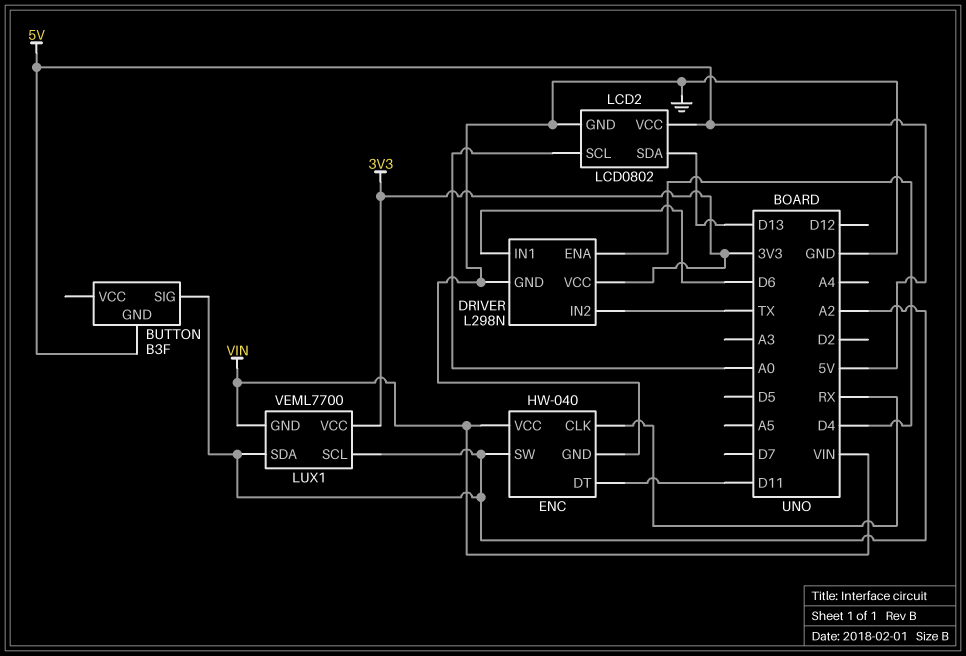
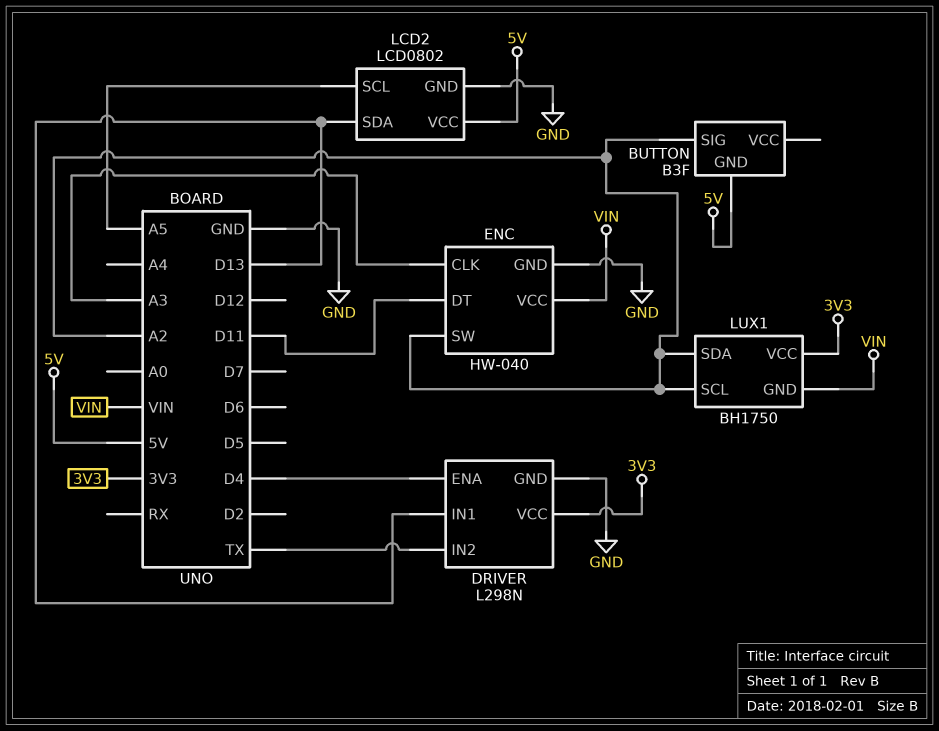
DRIVER pin IN1: D6 -> D13
ENC pin CLK: RX -> A3
LCD2 pin SCL: A0 -> A5
LUX1: VEML7700 -> BH1750

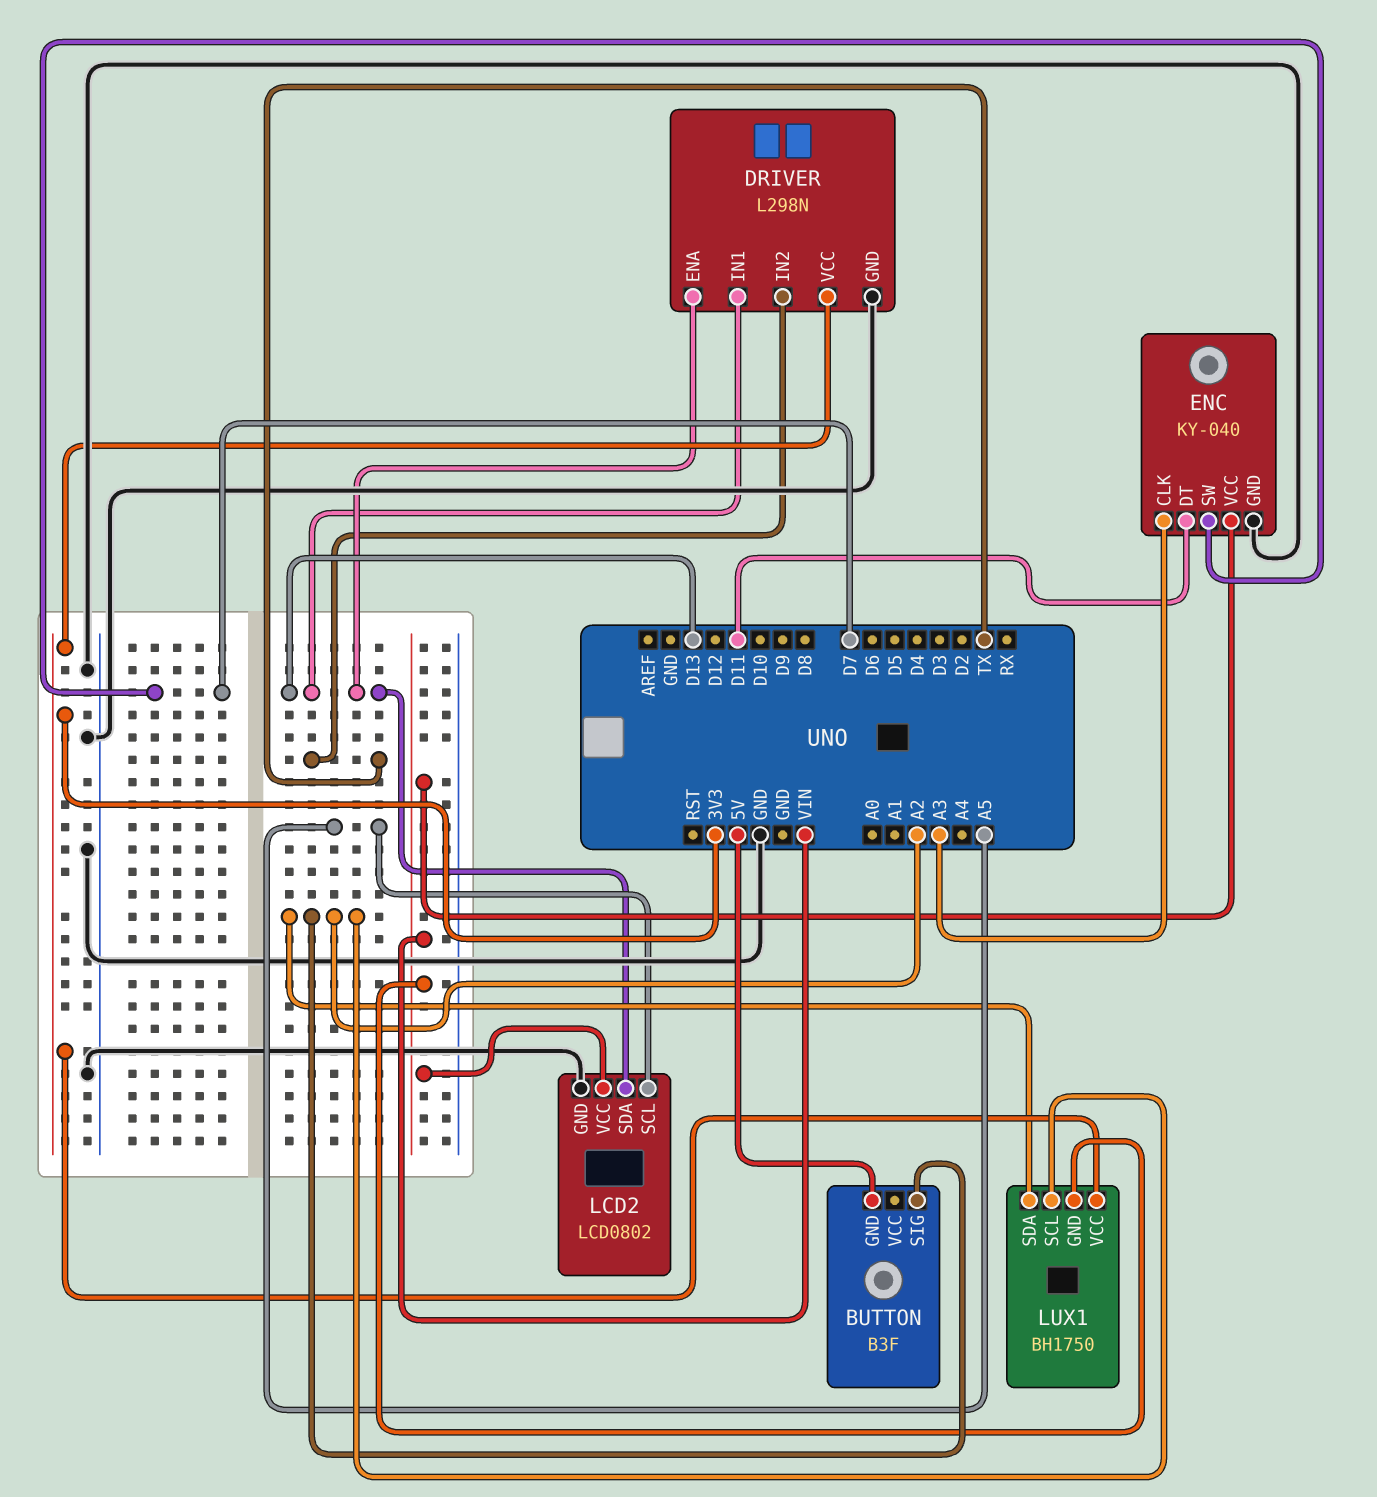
DRIVER pin ENA: D4 -> D13
ENC: HW-040 -> KY-040
ENC pin SW: A2 -> D7
LCD2 pin VCC: 5V -> VIN

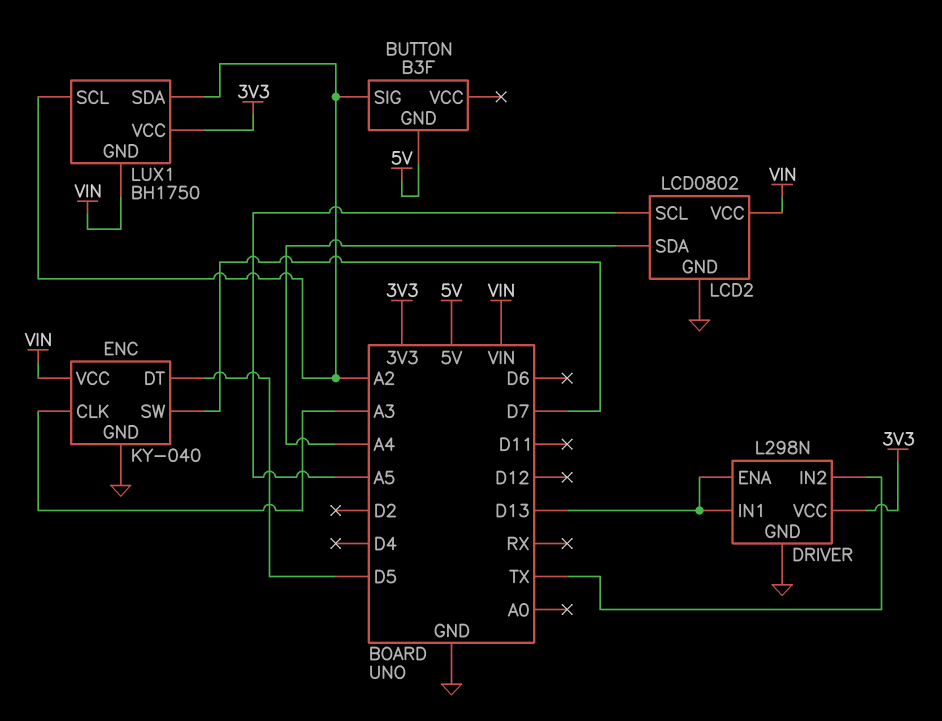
ENC pin DT: D11 -> D5
LCD2 pin SDA: D13 -> A4

